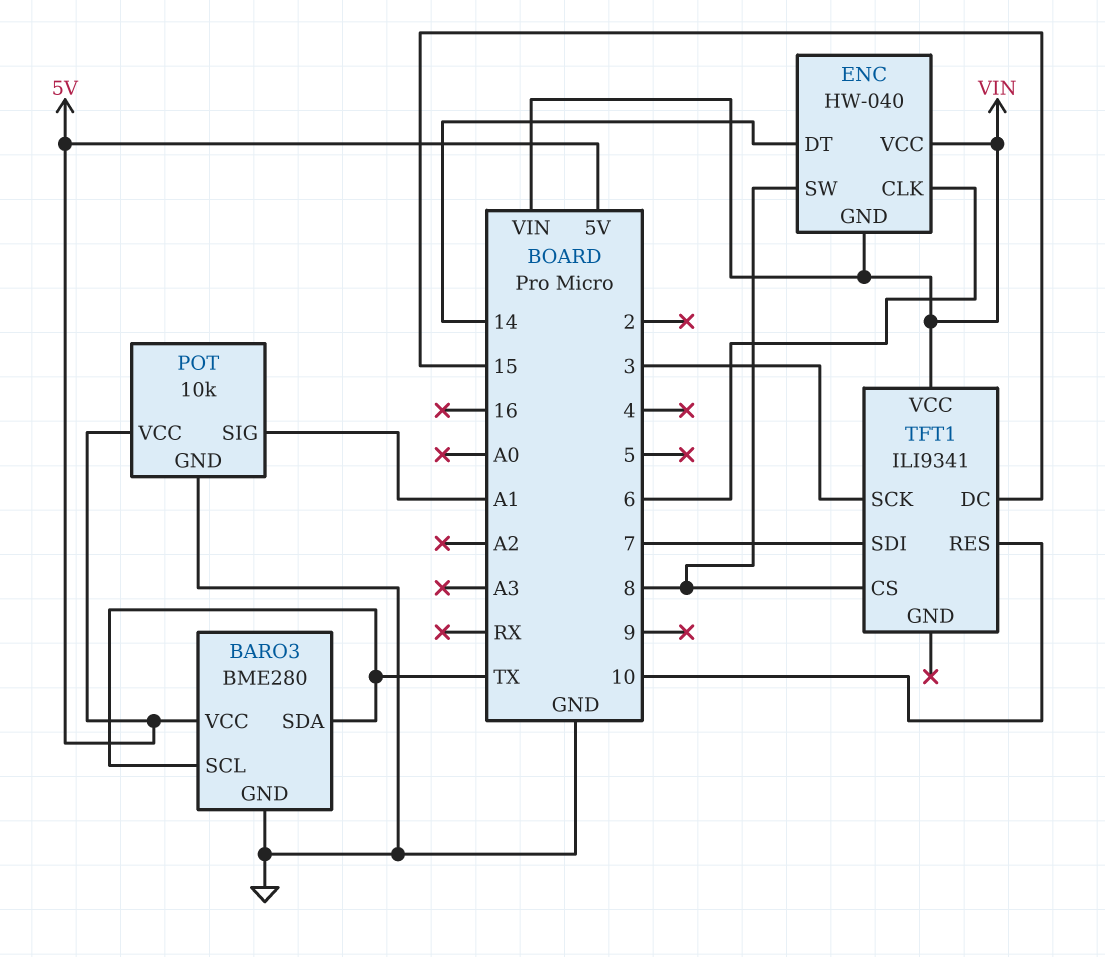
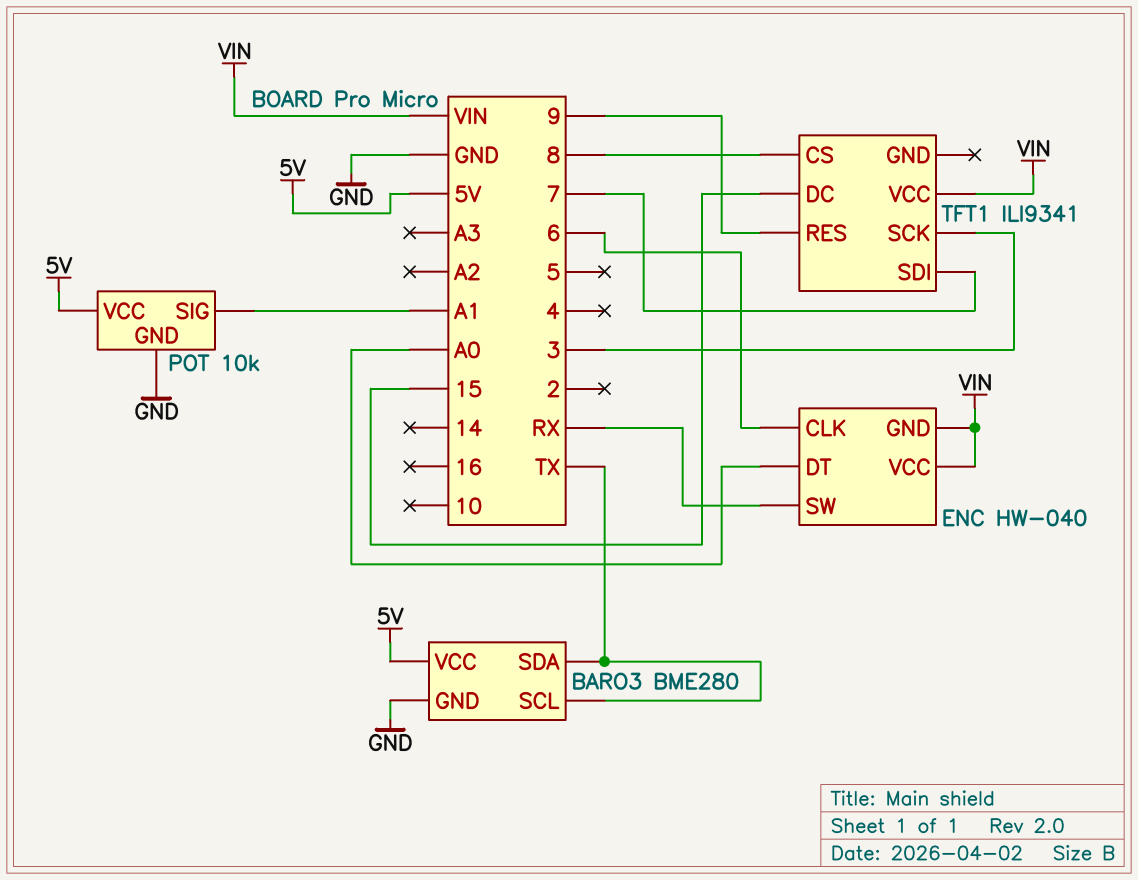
ENC pin DT: 14 -> A0
ENC pin SW: 8 -> RX
TFT1 pin RES: 10 -> 9

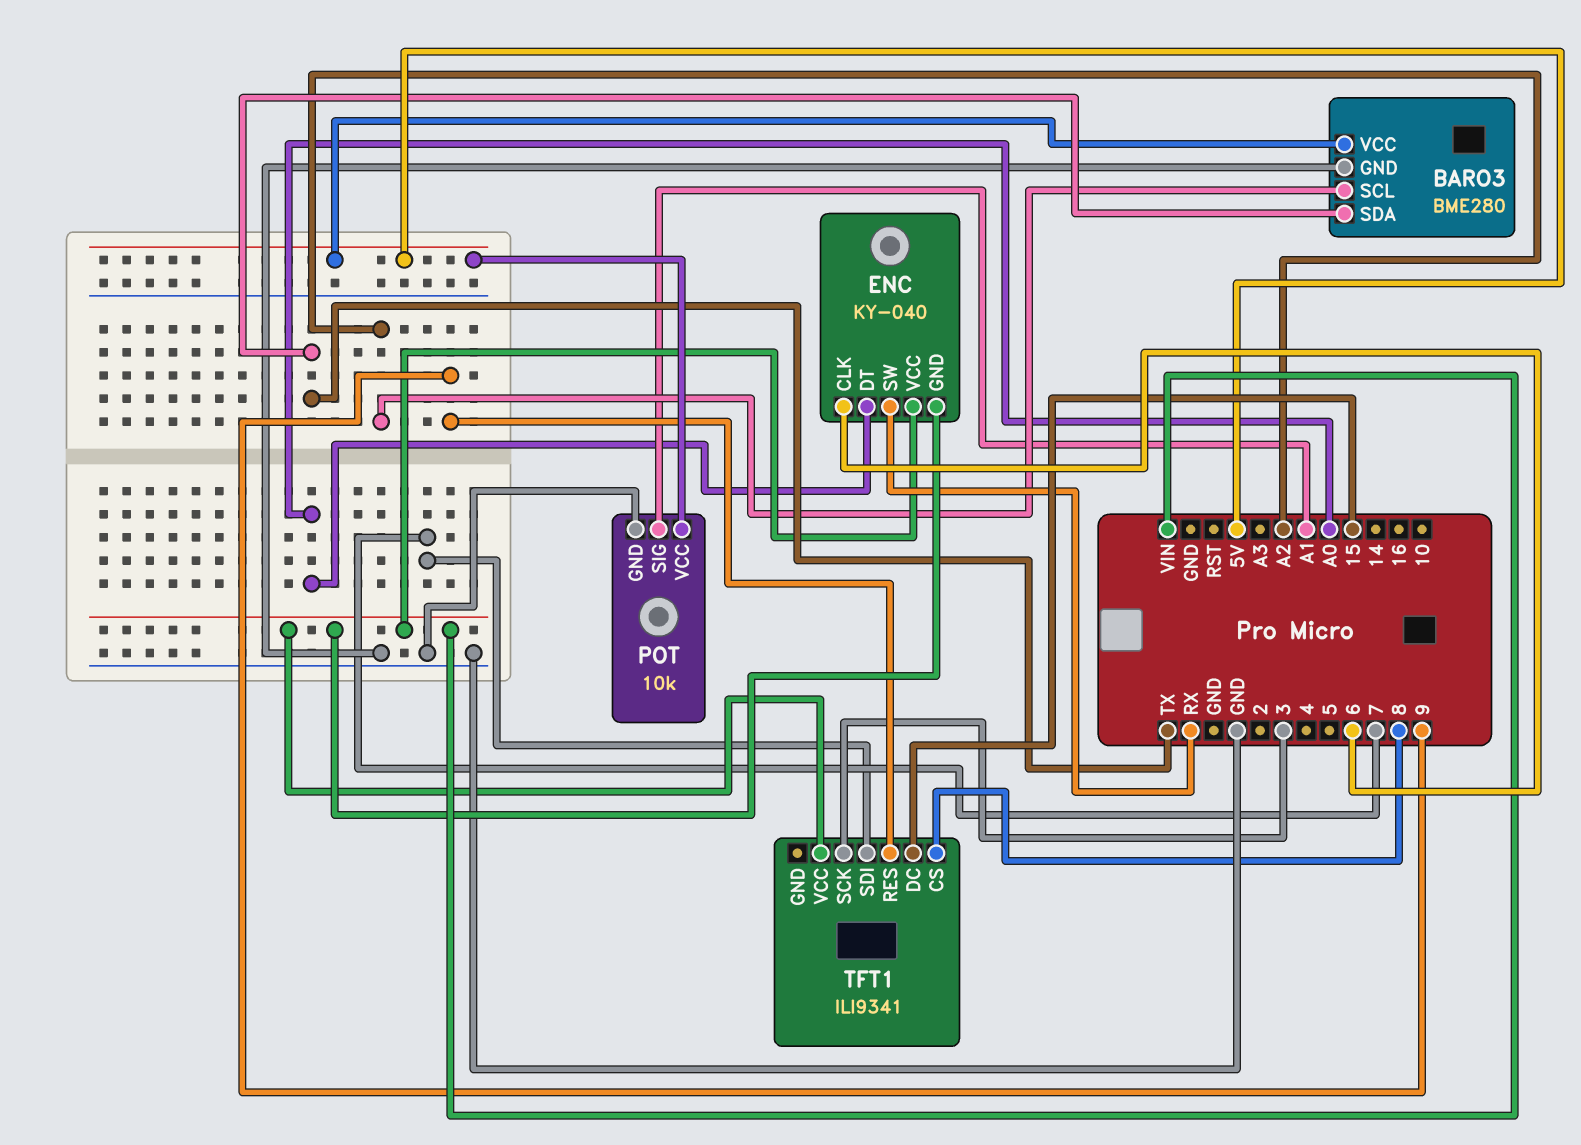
BARO3 pin SCL: TX -> A2
ENC: HW-040 -> KY-040

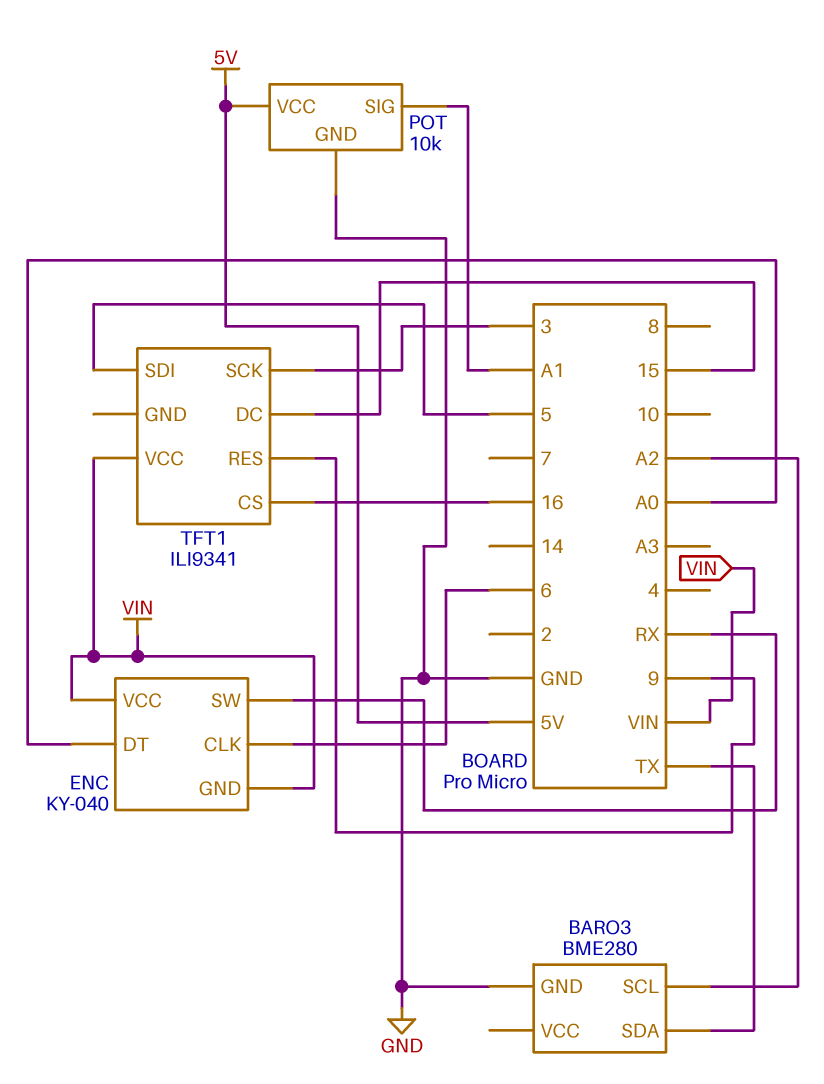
BARO3 pin VCC: 5V -> none
TFT1 pin CS: 8 -> 16
TFT1 pin SDI: 7 -> 5

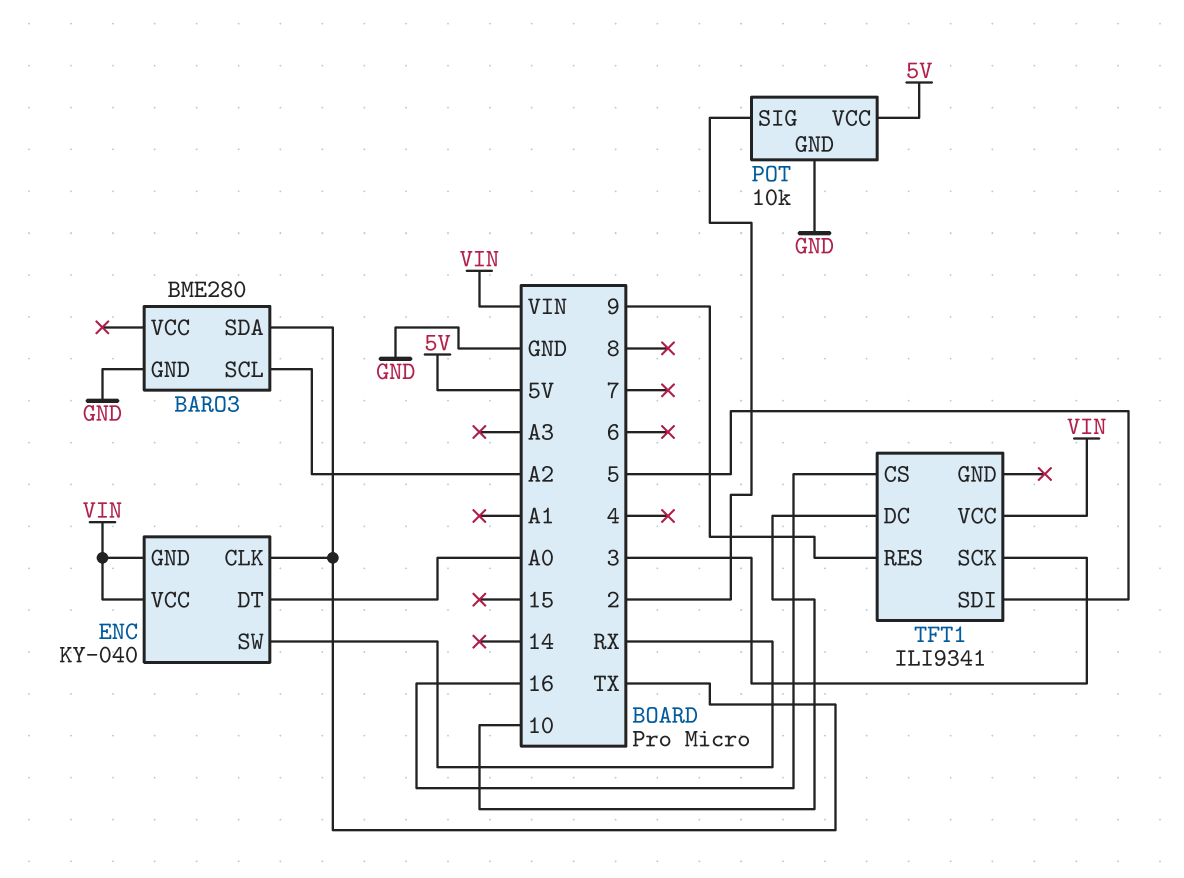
ENC pin CLK: 6 -> TX
POT pin SIG: A1 -> 2
TFT1 pin DC: 15 -> 10

